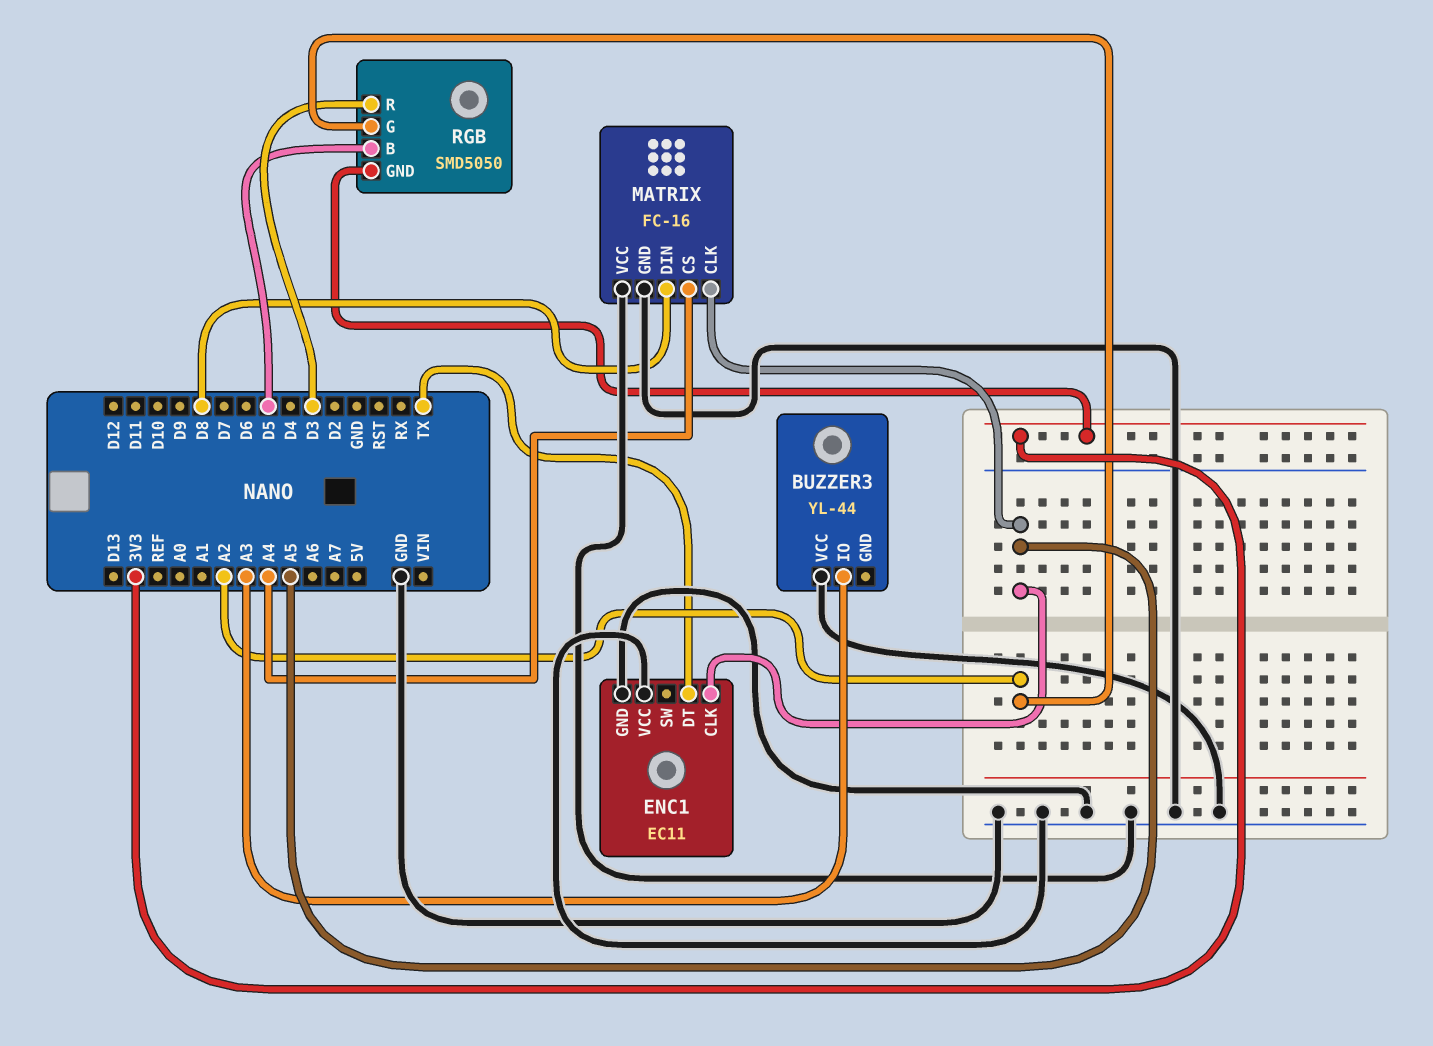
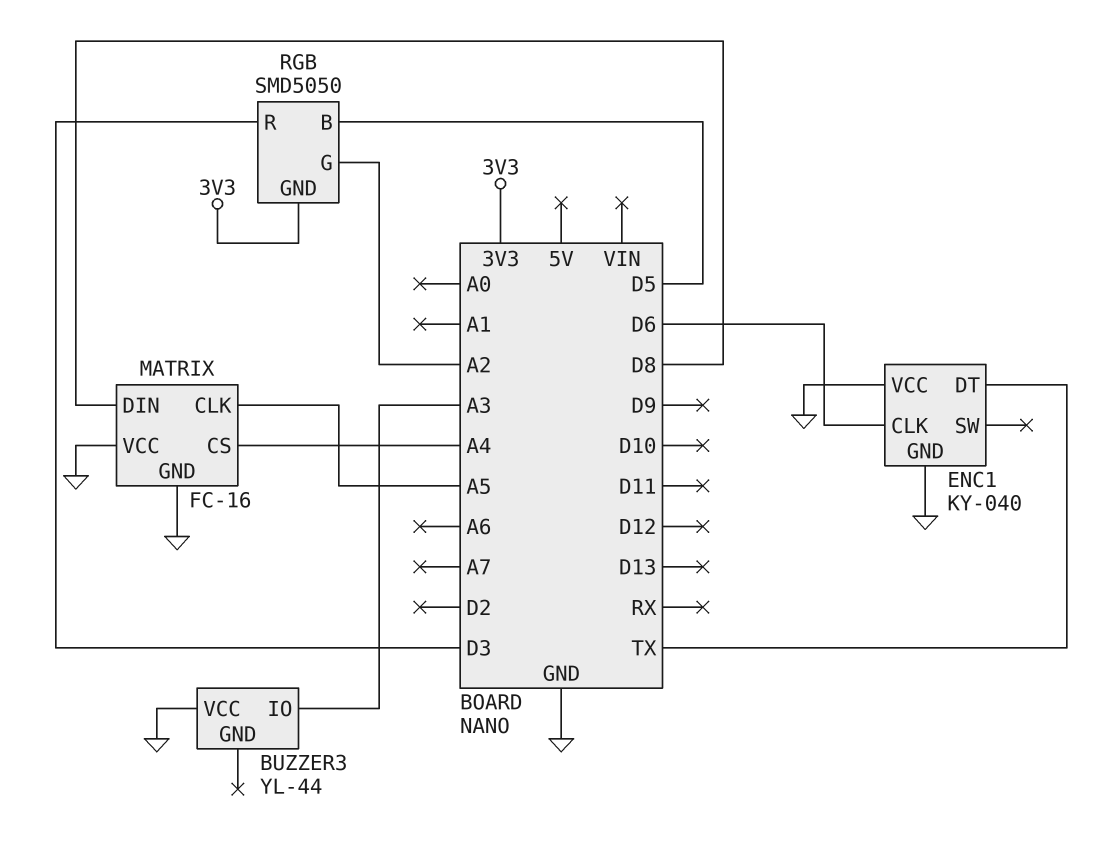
ENC1: EC11 -> KY-040
ENC1 pin CLK: A5 -> D6

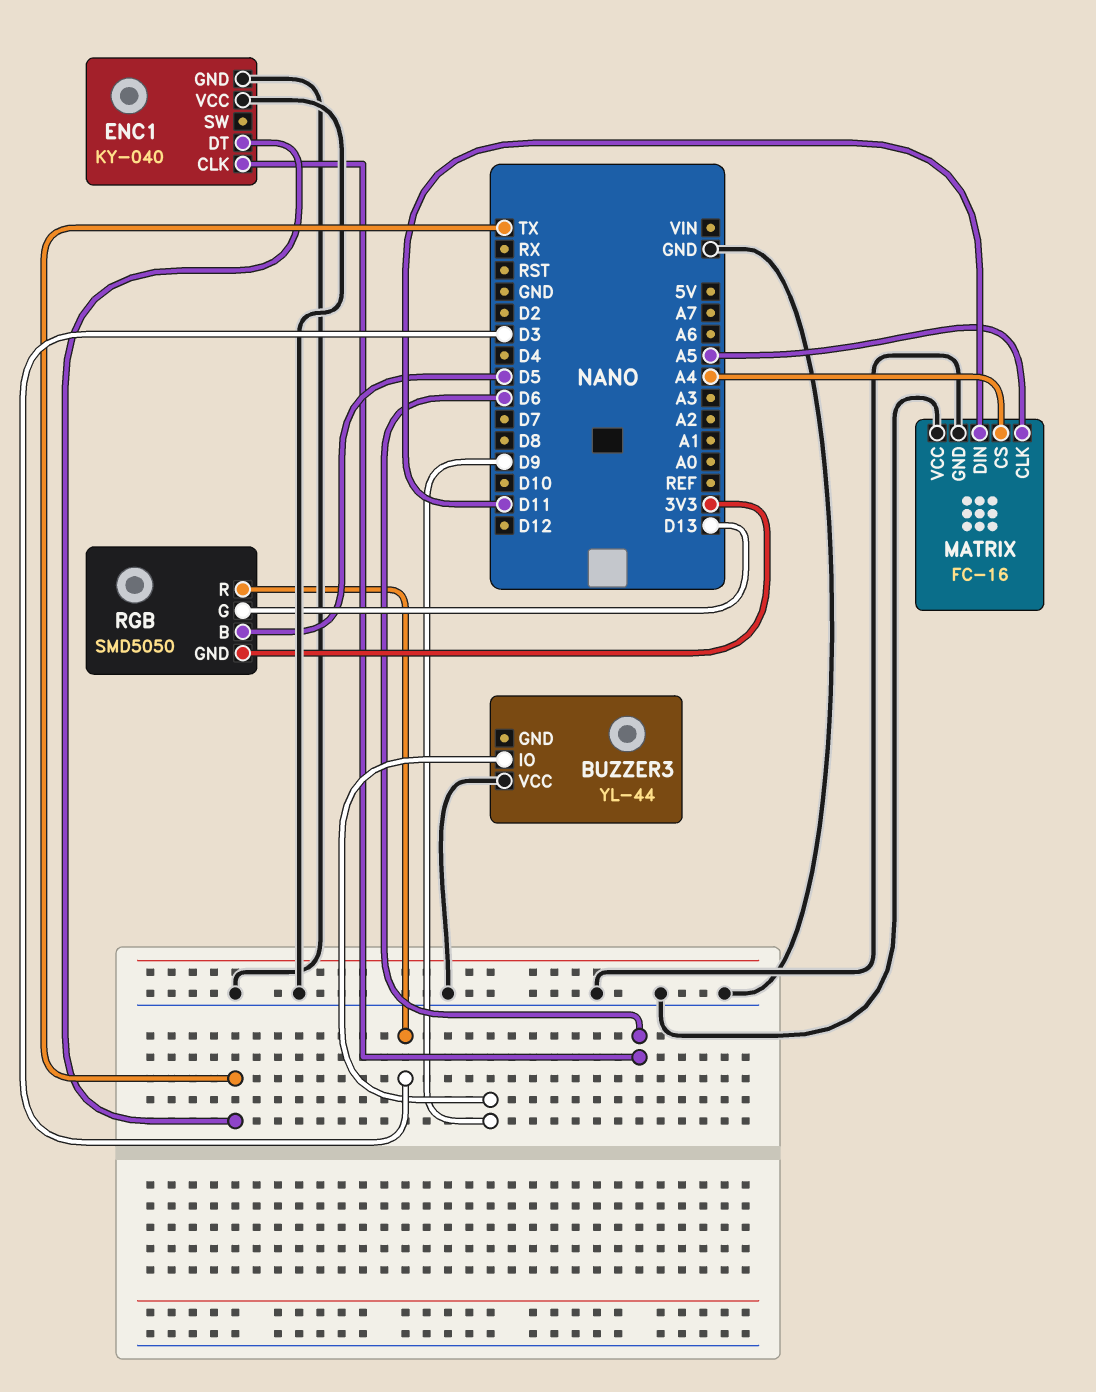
BUZZER3 pin IO: A3 -> D9
MATRIX pin DIN: D8 -> D11
RGB pin G: A2 -> D13

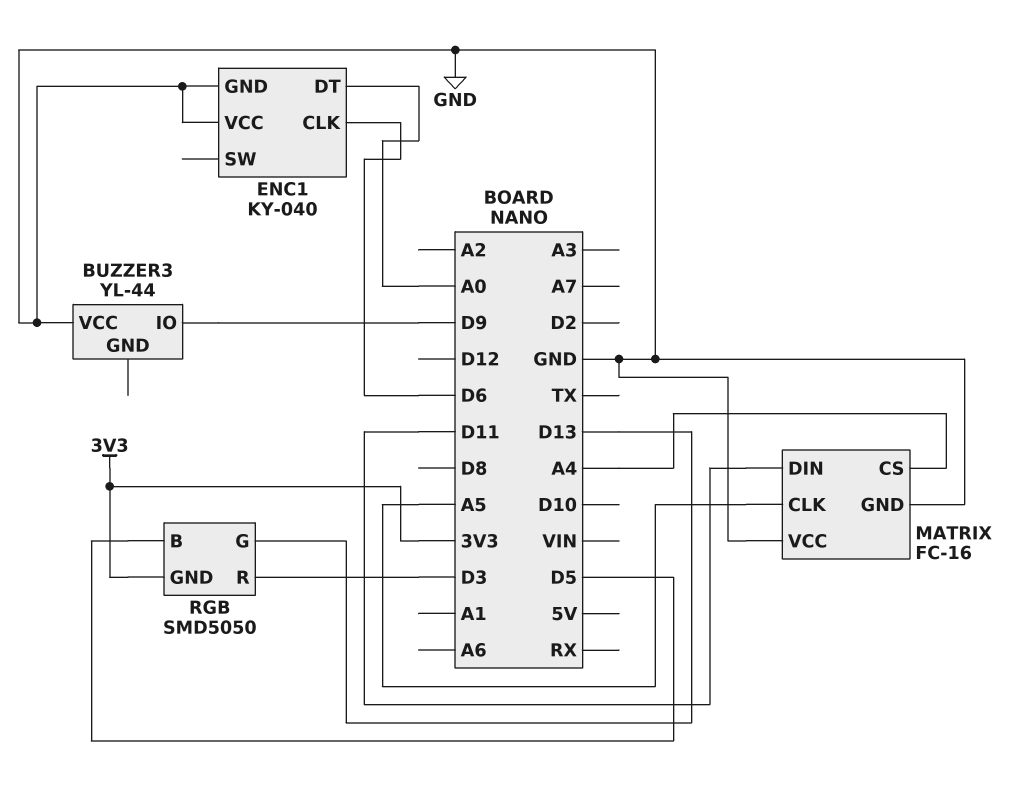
ENC1 pin DT: TX -> A0

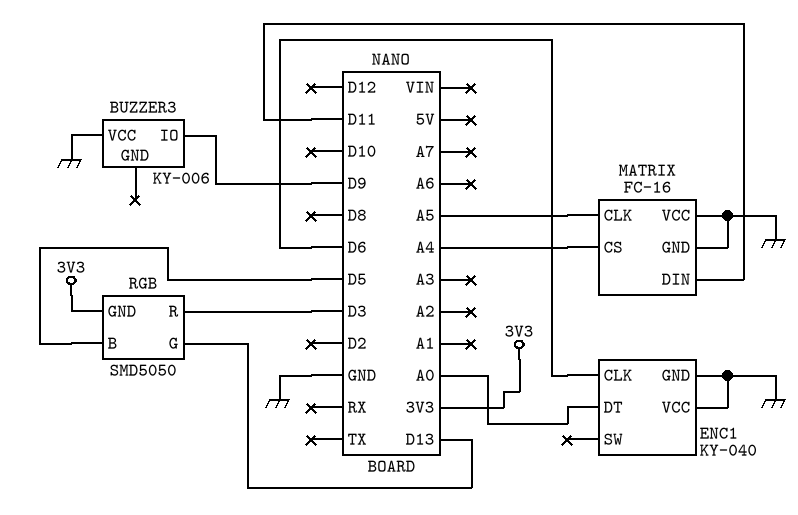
BUZZER3: YL-44 -> KY-006

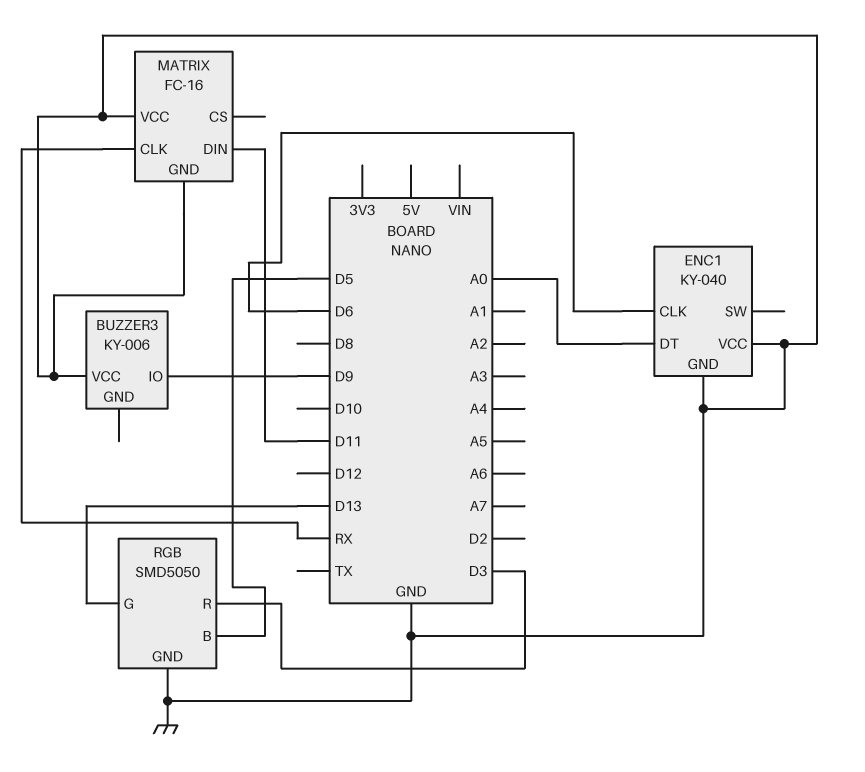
MATRIX pin CLK: A5 -> RX
MATRIX pin CS: A4 -> none
RGB pin GND: 3V3 -> GND

